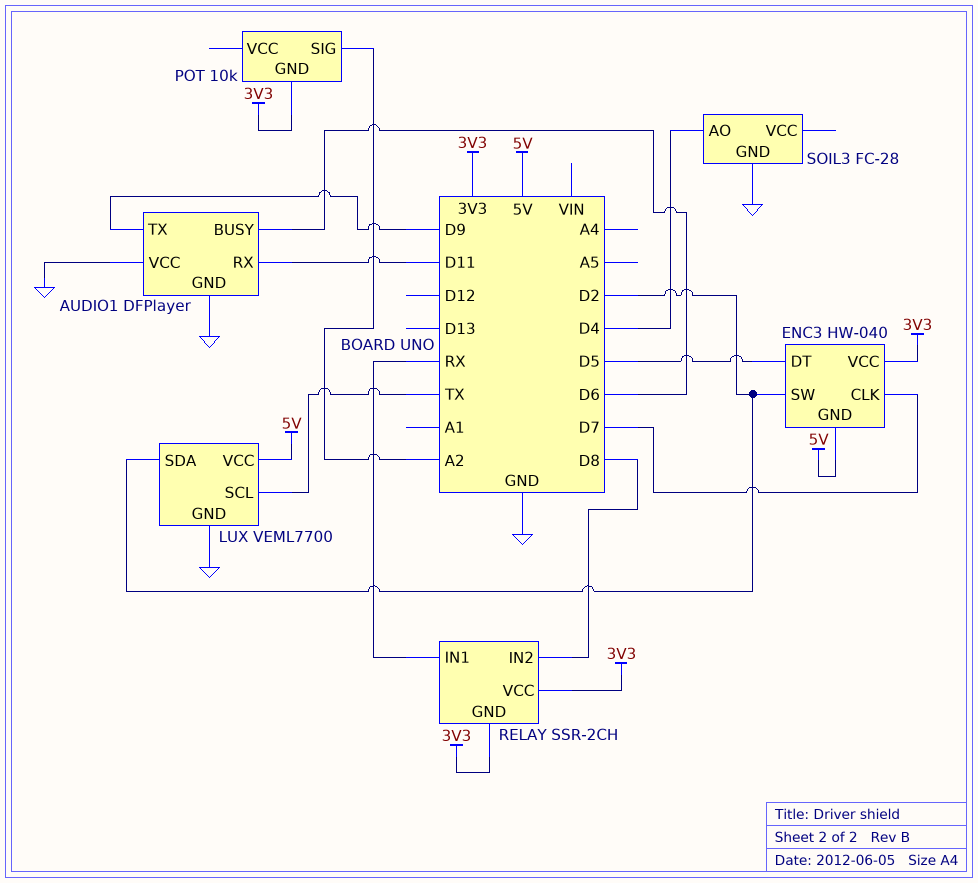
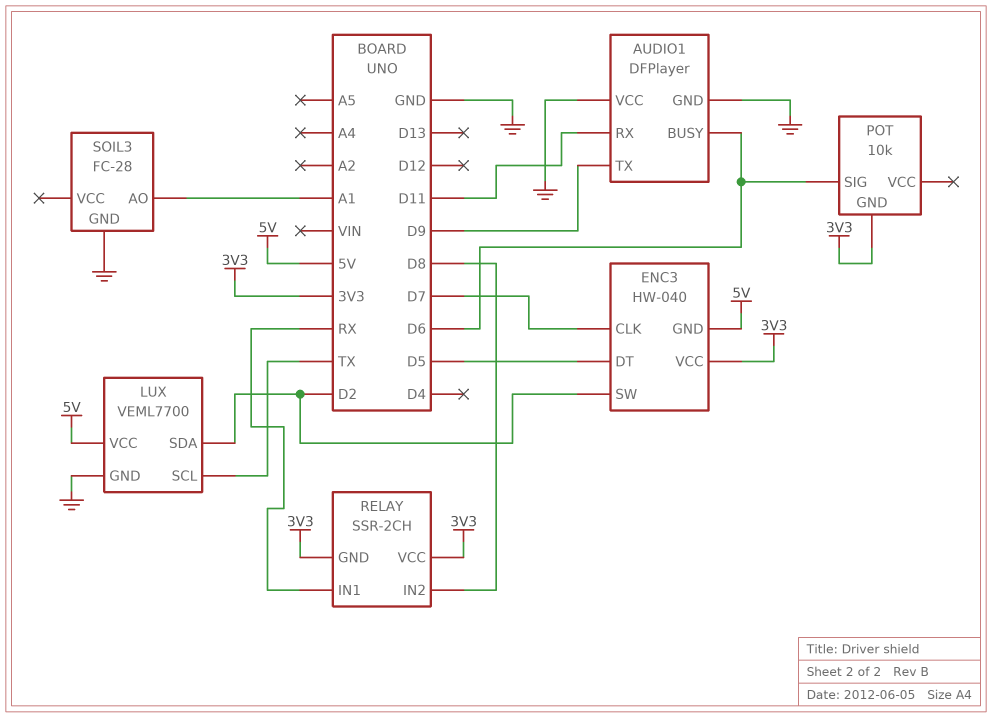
POT pin SIG: A2 -> D6
SOIL3 pin AO: D4 -> A1

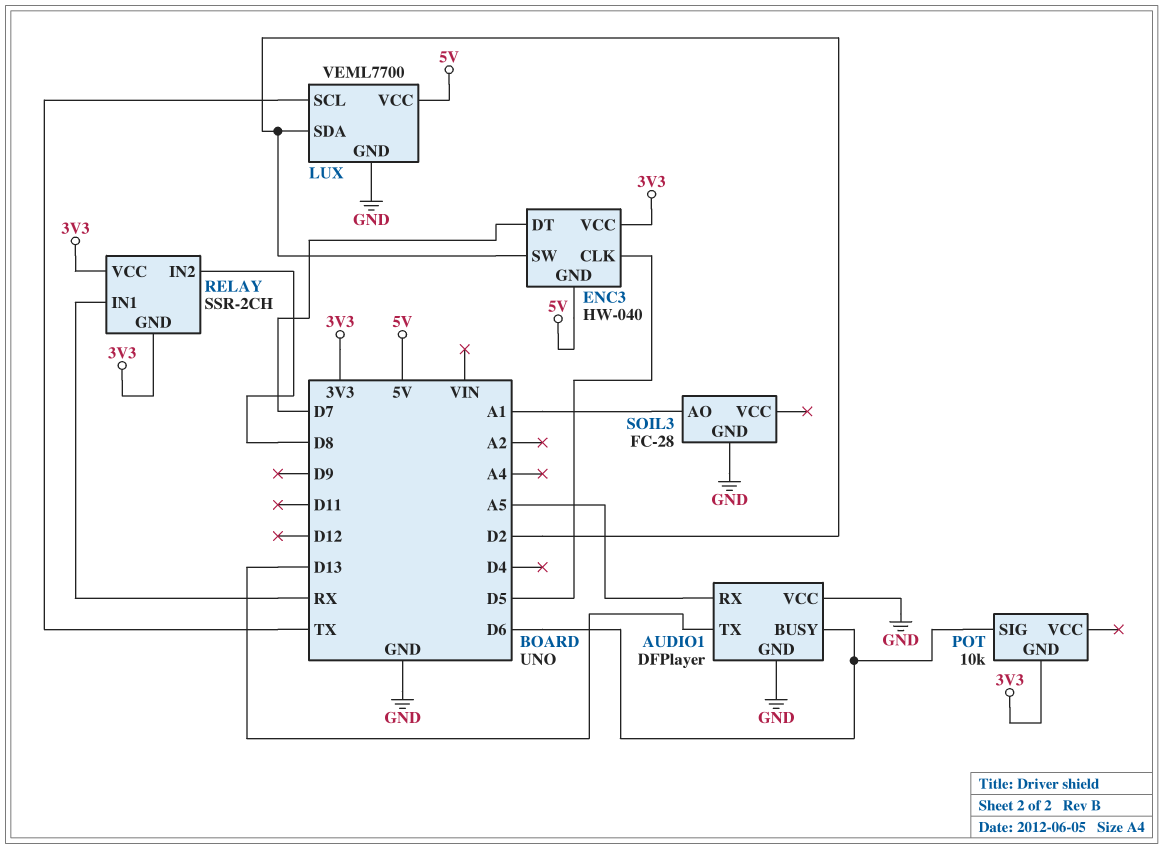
AUDIO1 pin RX: D11 -> A5
AUDIO1 pin TX: D9 -> D13
ENC3 pin CLK: D7 -> D5
ENC3 pin DT: D5 -> D7

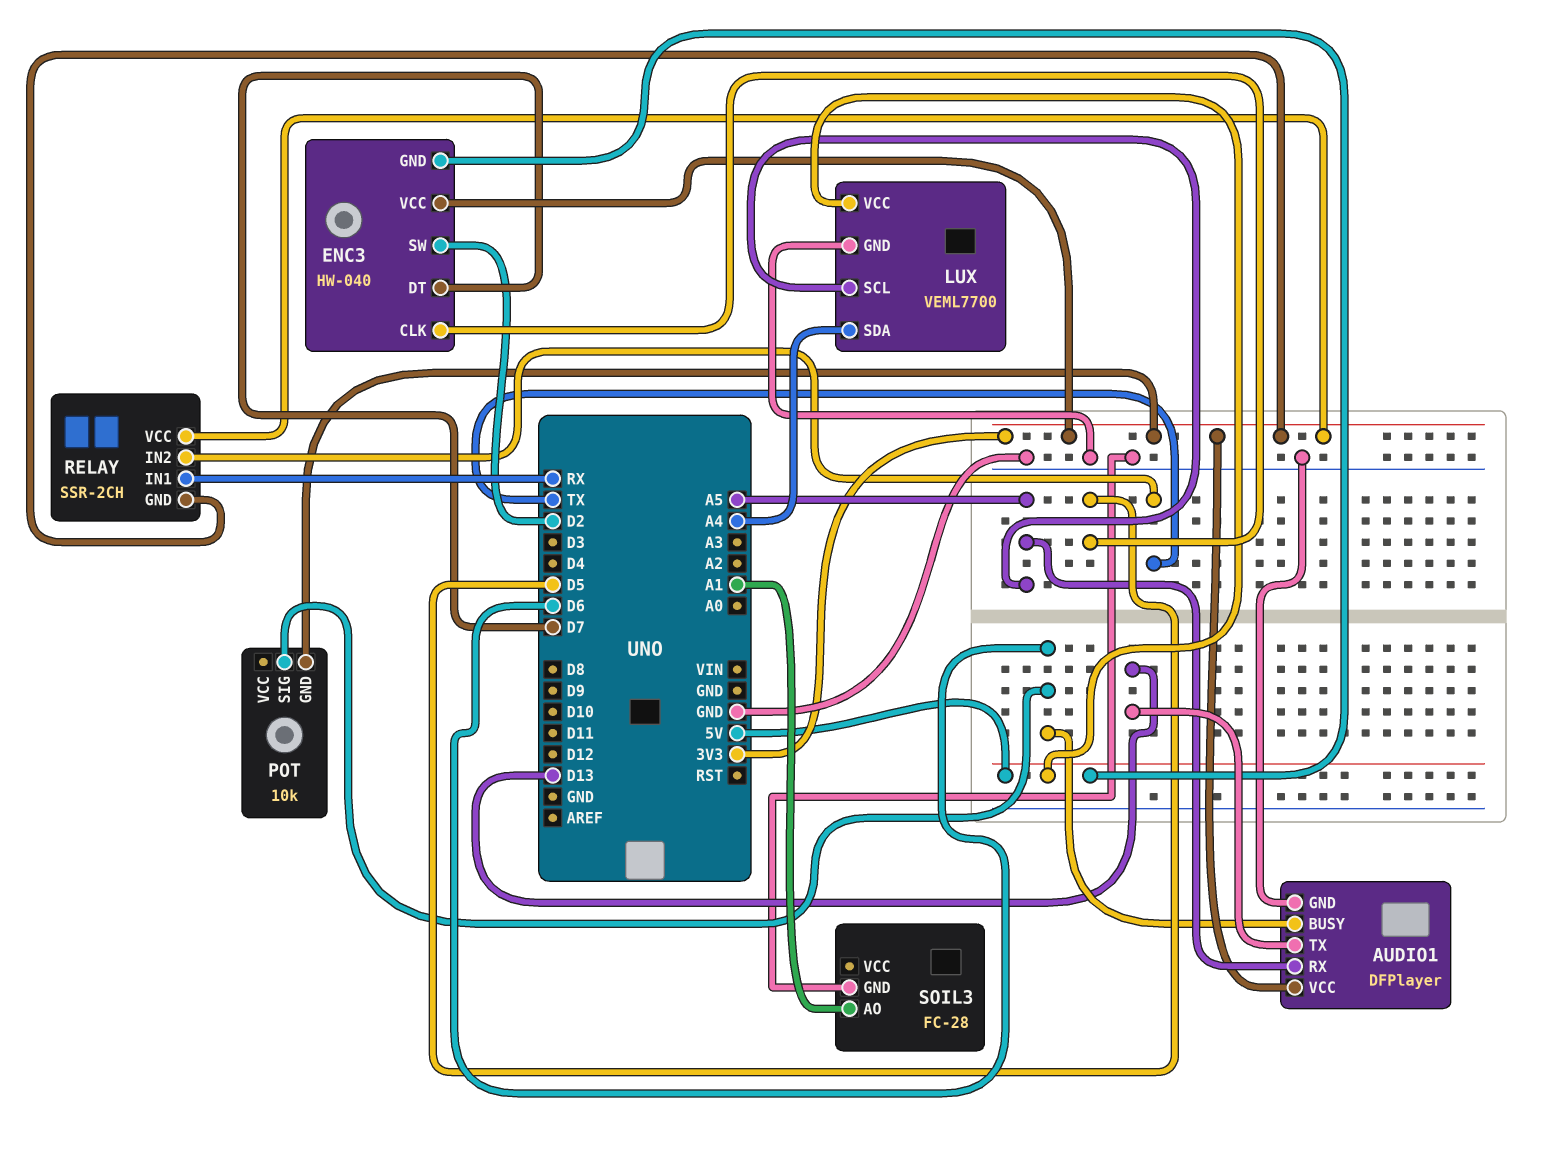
AUDIO1 pin VCC: GND -> 3V3
LUX pin SCL: TX -> A5
LUX pin SDA: D2 -> A4
RELAY pin IN2: D8 -> TX

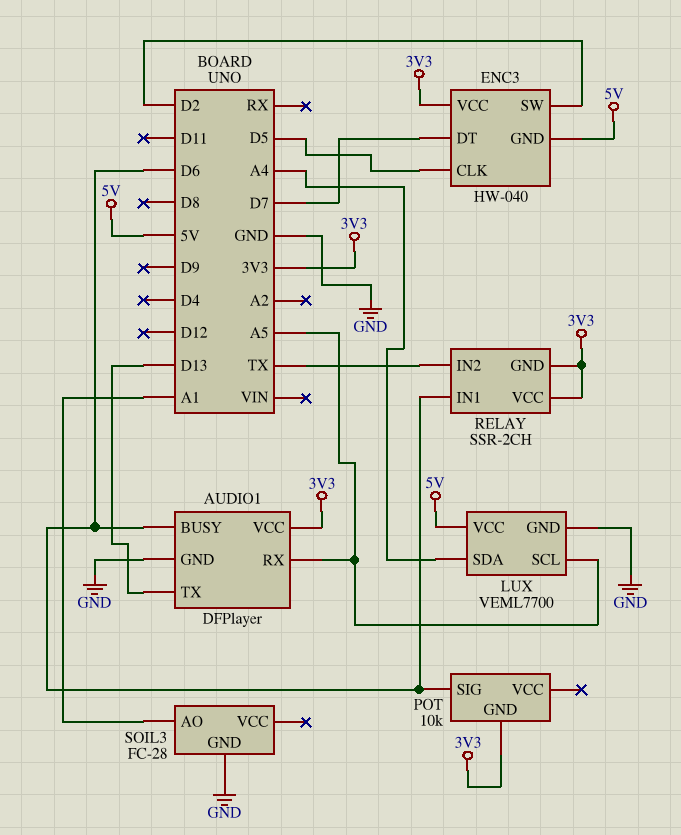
RELAY pin IN1: RX -> D6

